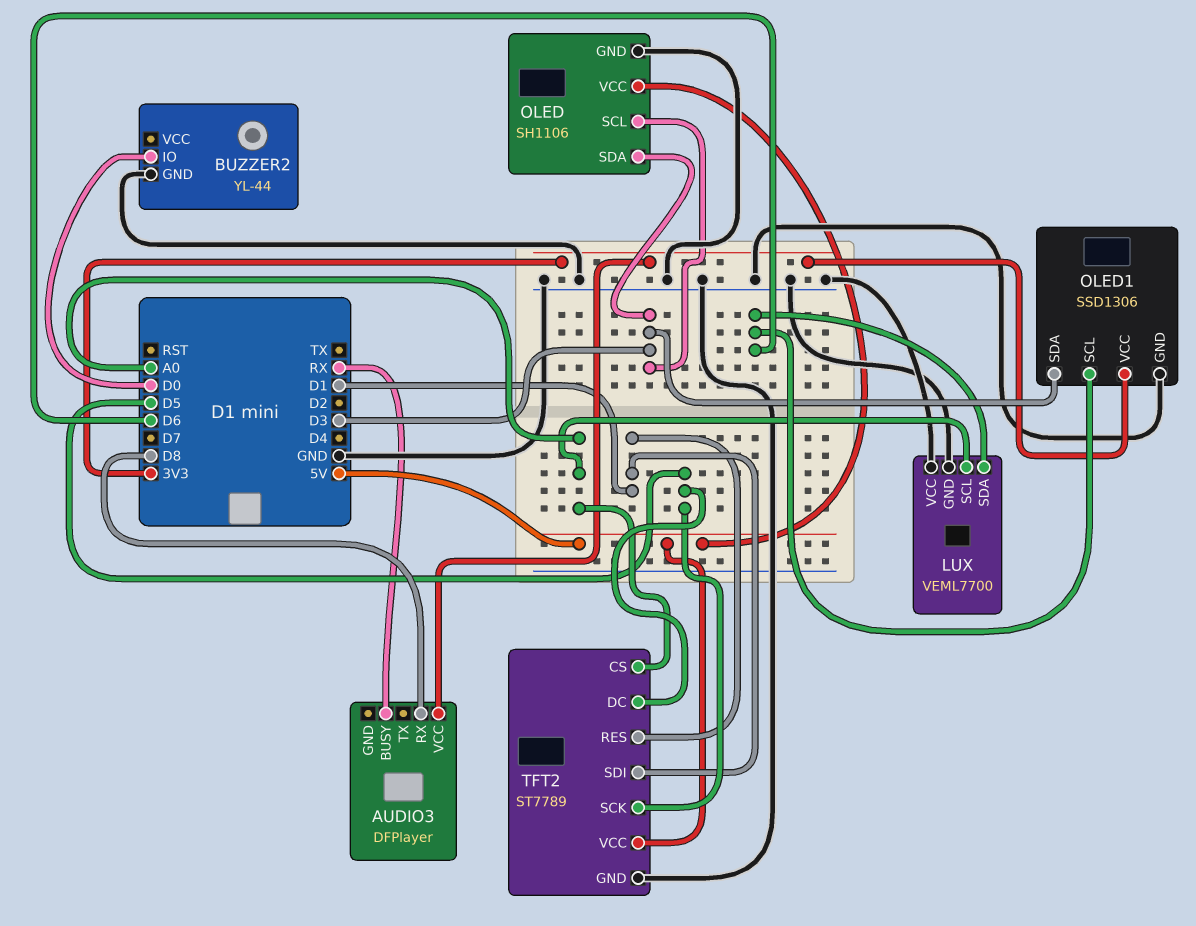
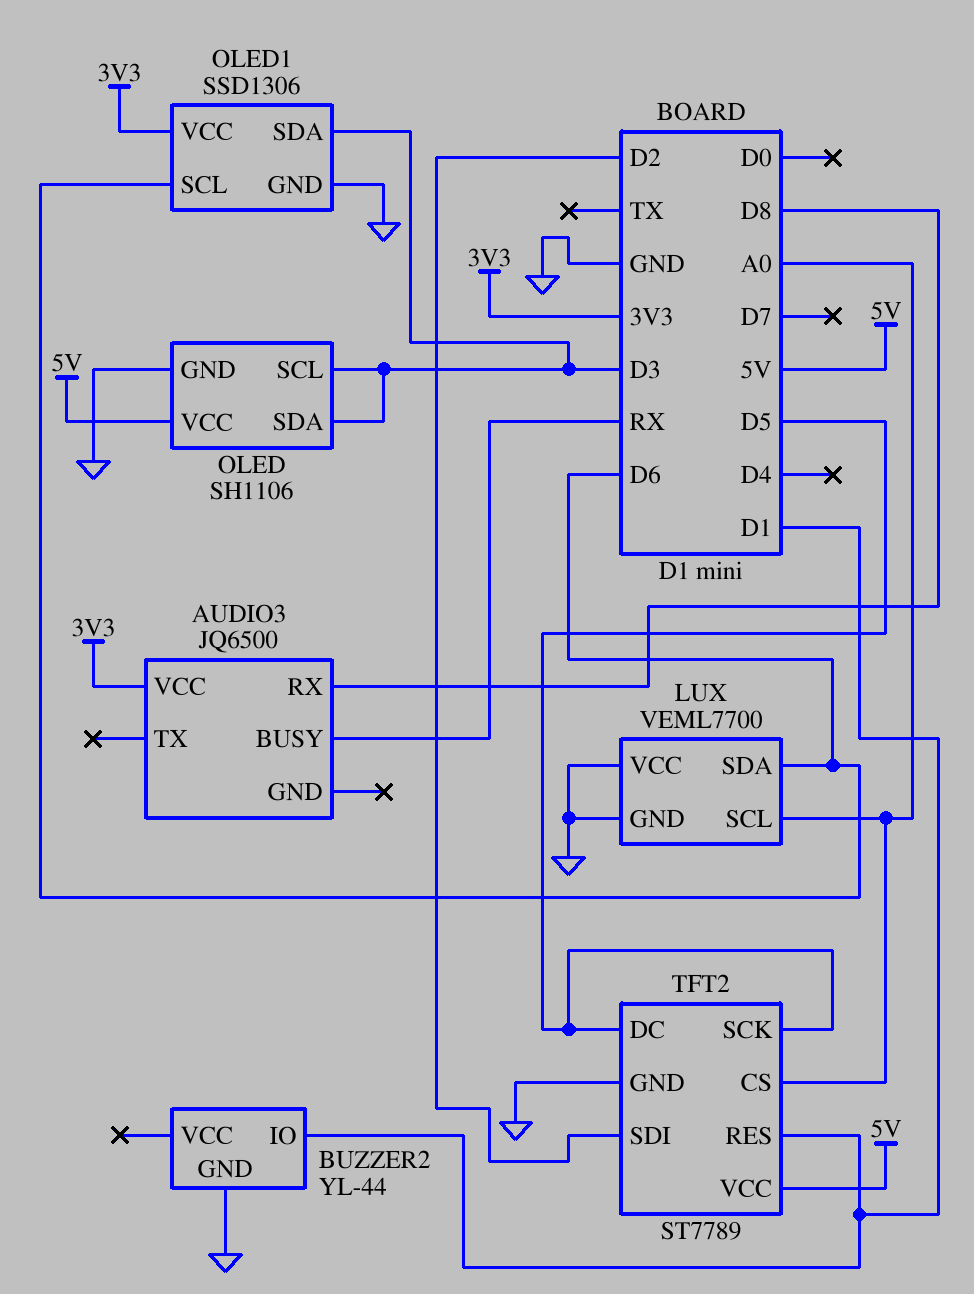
AUDIO3: DFPlayer -> JQ6500
BUZZER2 pin IO: D0 -> D1
TFT2 pin SDI: D1 -> D2

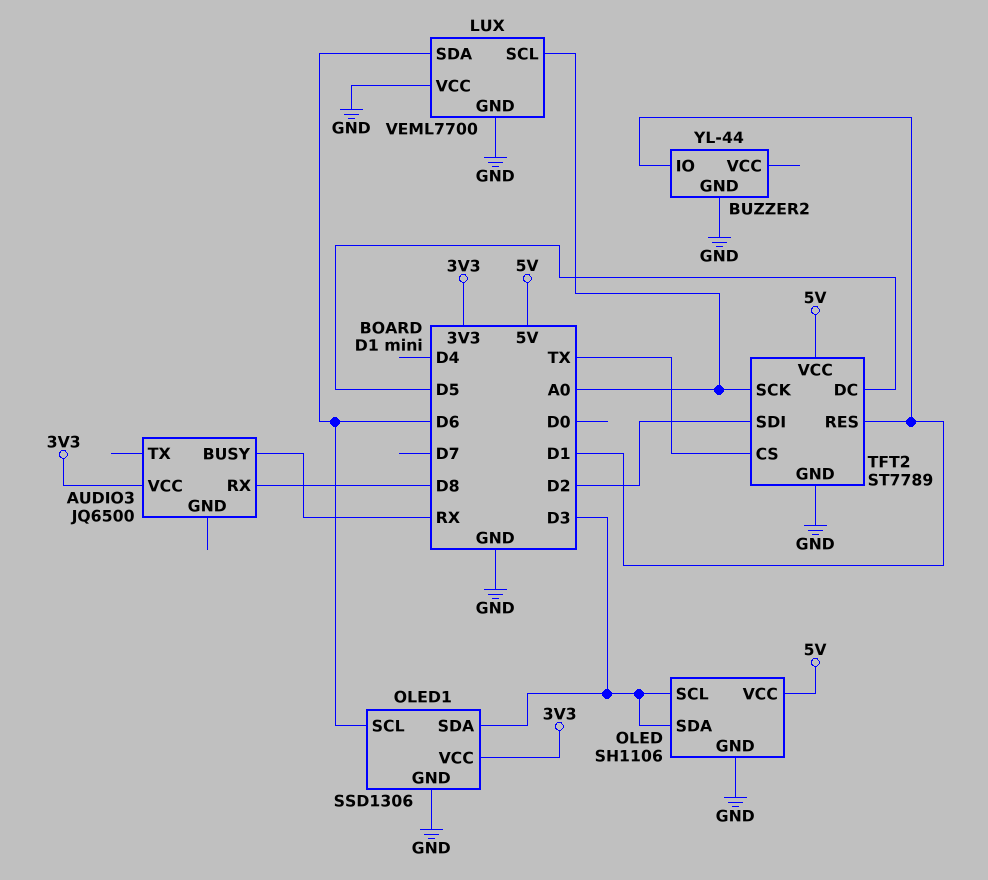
TFT2 pin CS: A0 -> TX
TFT2 pin SCK: D5 -> A0

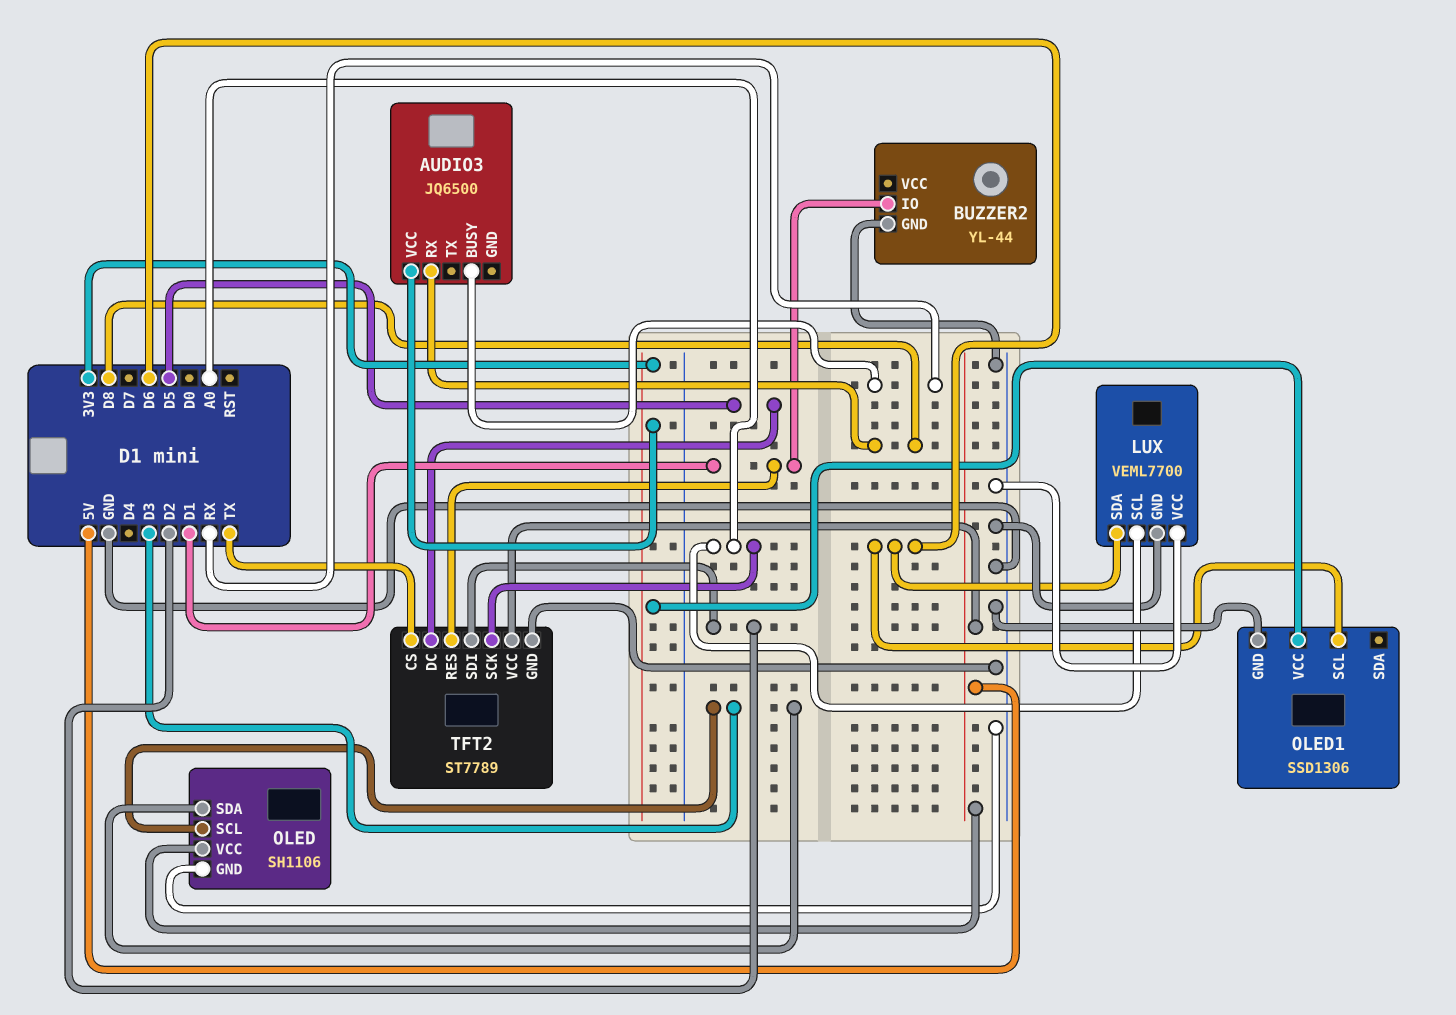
OLED1 pin SDA: D3 -> none

